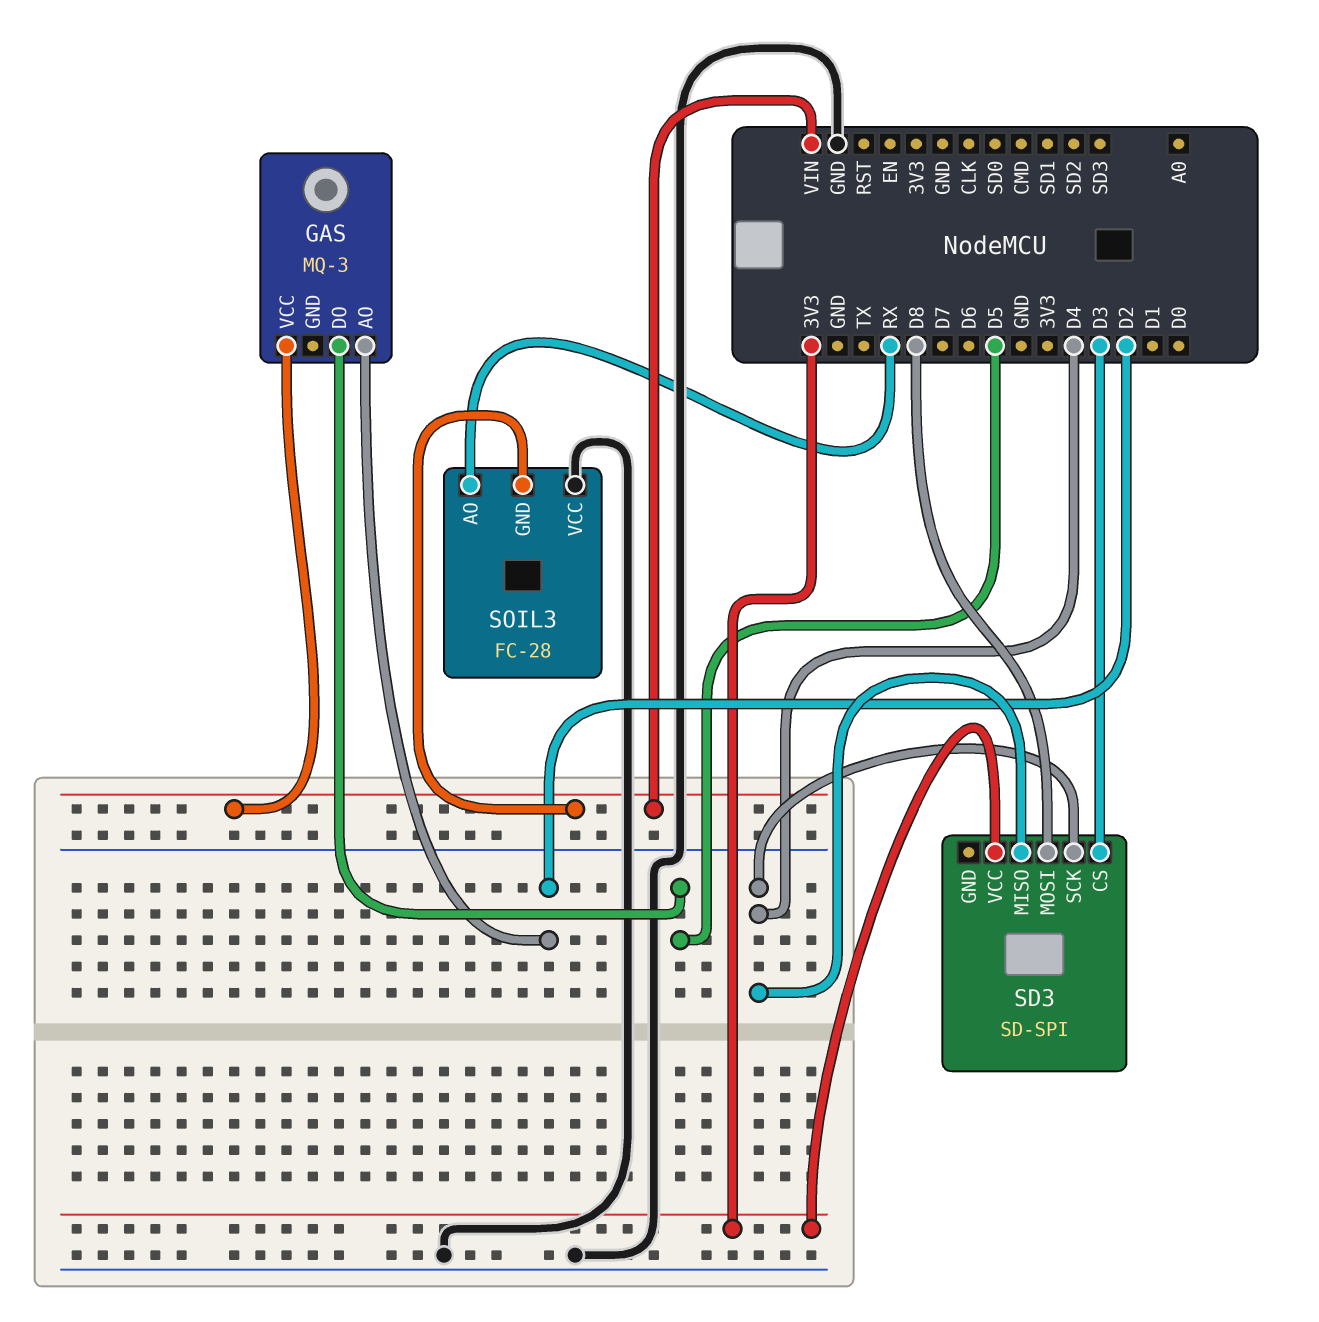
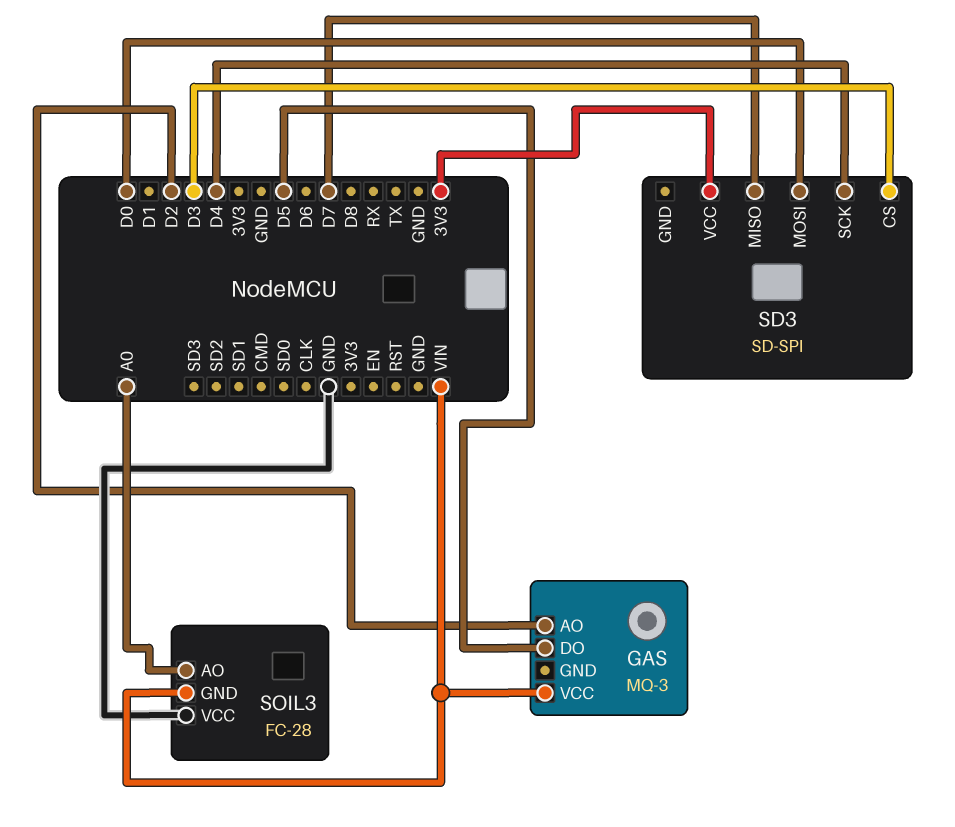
SD3 pin MISO: D4 -> D7
SD3 pin MOSI: D8 -> D0
SOIL3 pin AO: RX -> A0

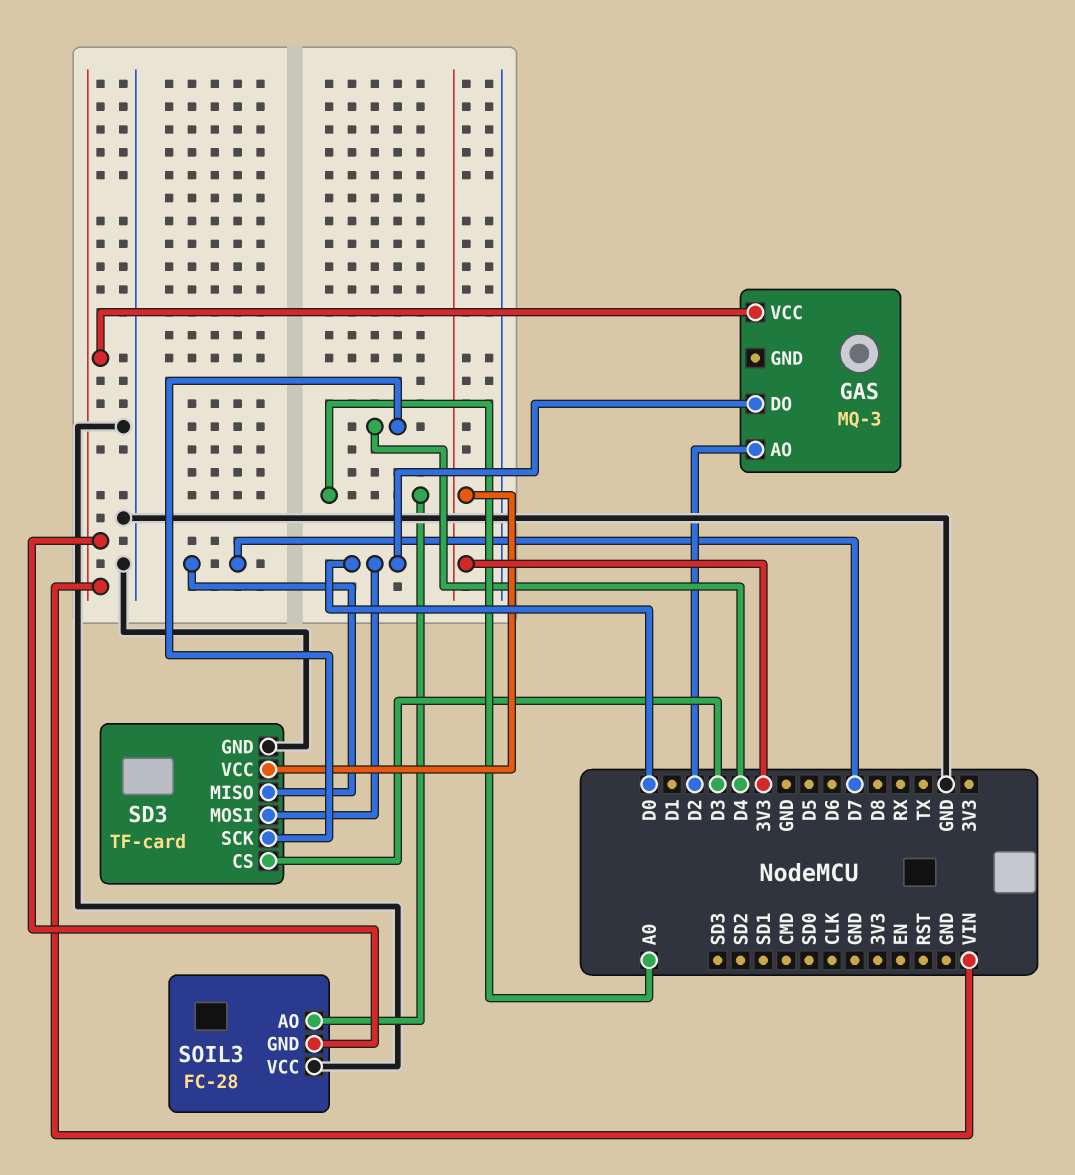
GAS pin DO: D5 -> D0
SD3: SD-SPI -> TF-card
SD3 pin GND: none -> GND

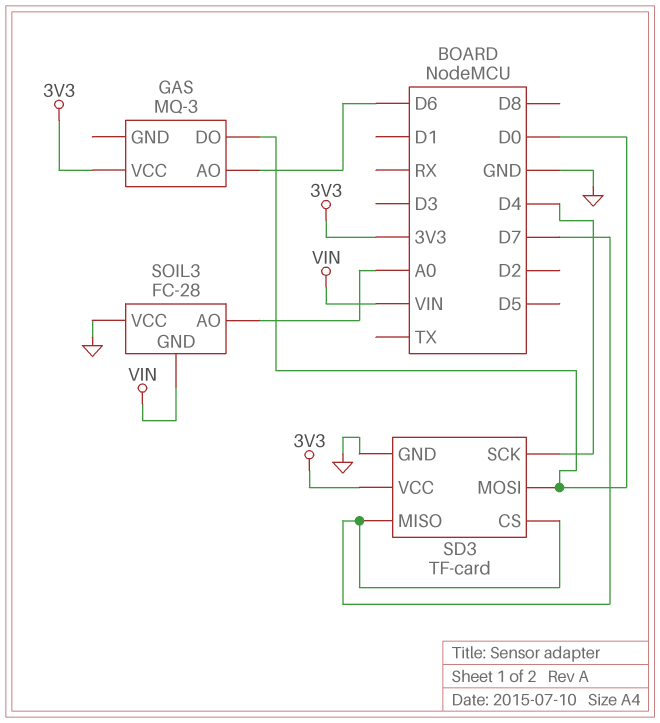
GAS pin AO: D2 -> D6
GAS pin VCC: VIN -> 3V3
SD3 pin CS: D3 -> D7

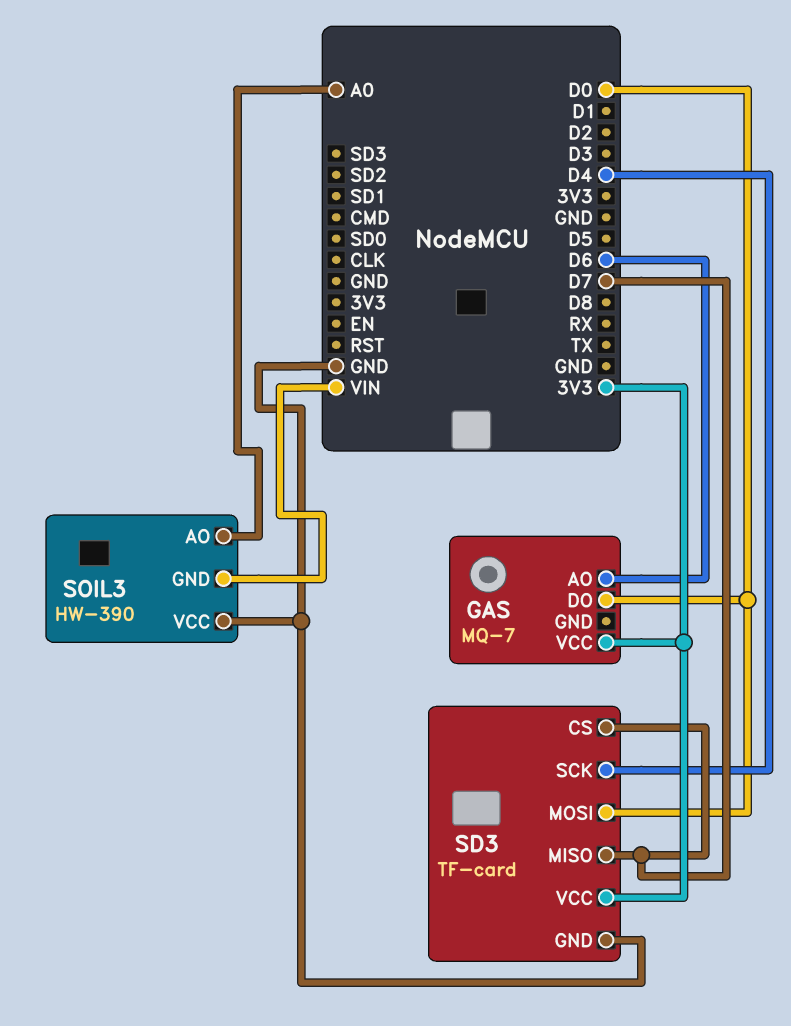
GAS: MQ-3 -> MQ-7
SOIL3: FC-28 -> HW-390

